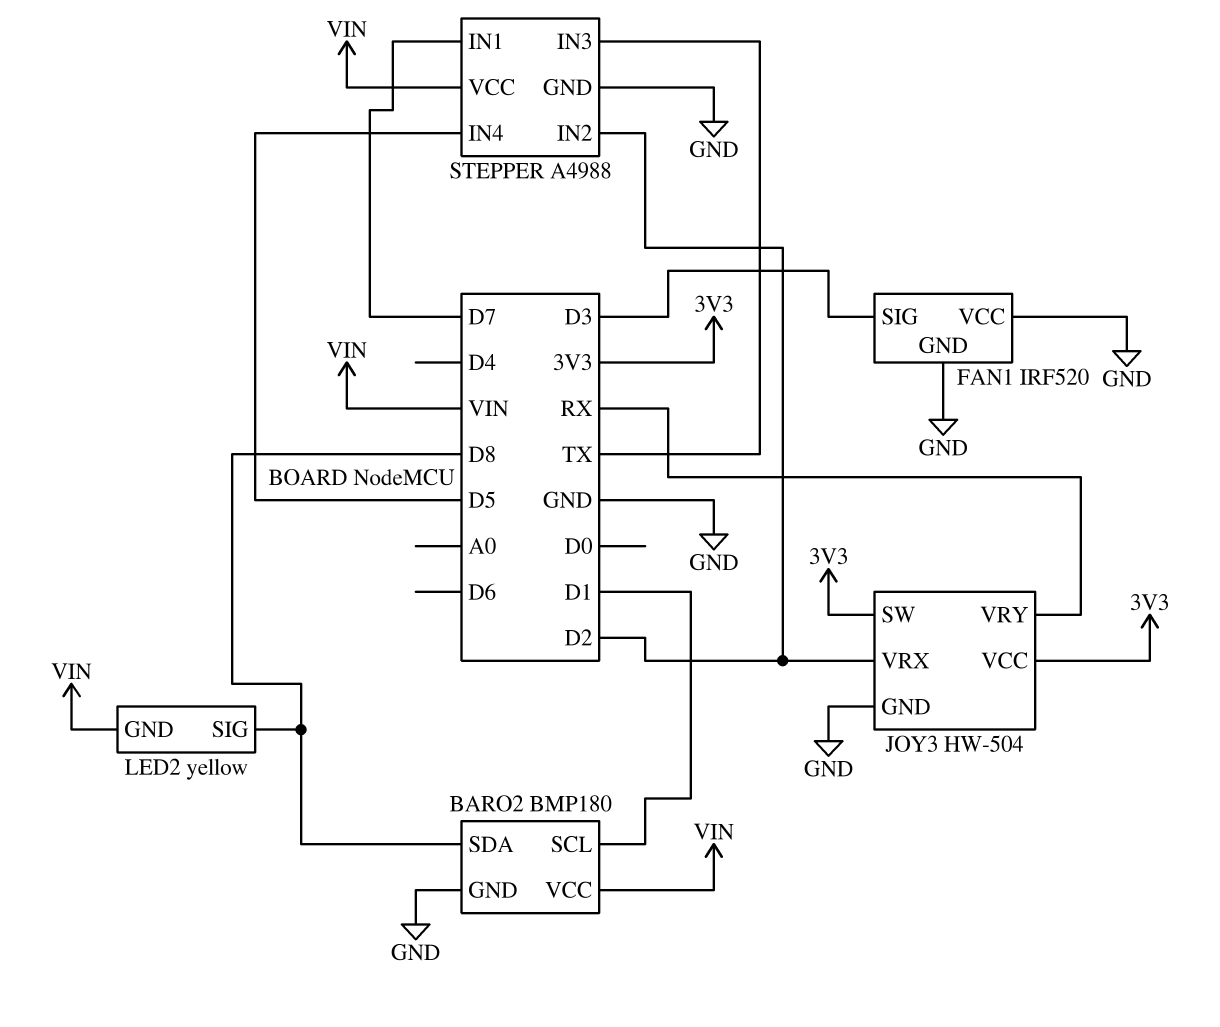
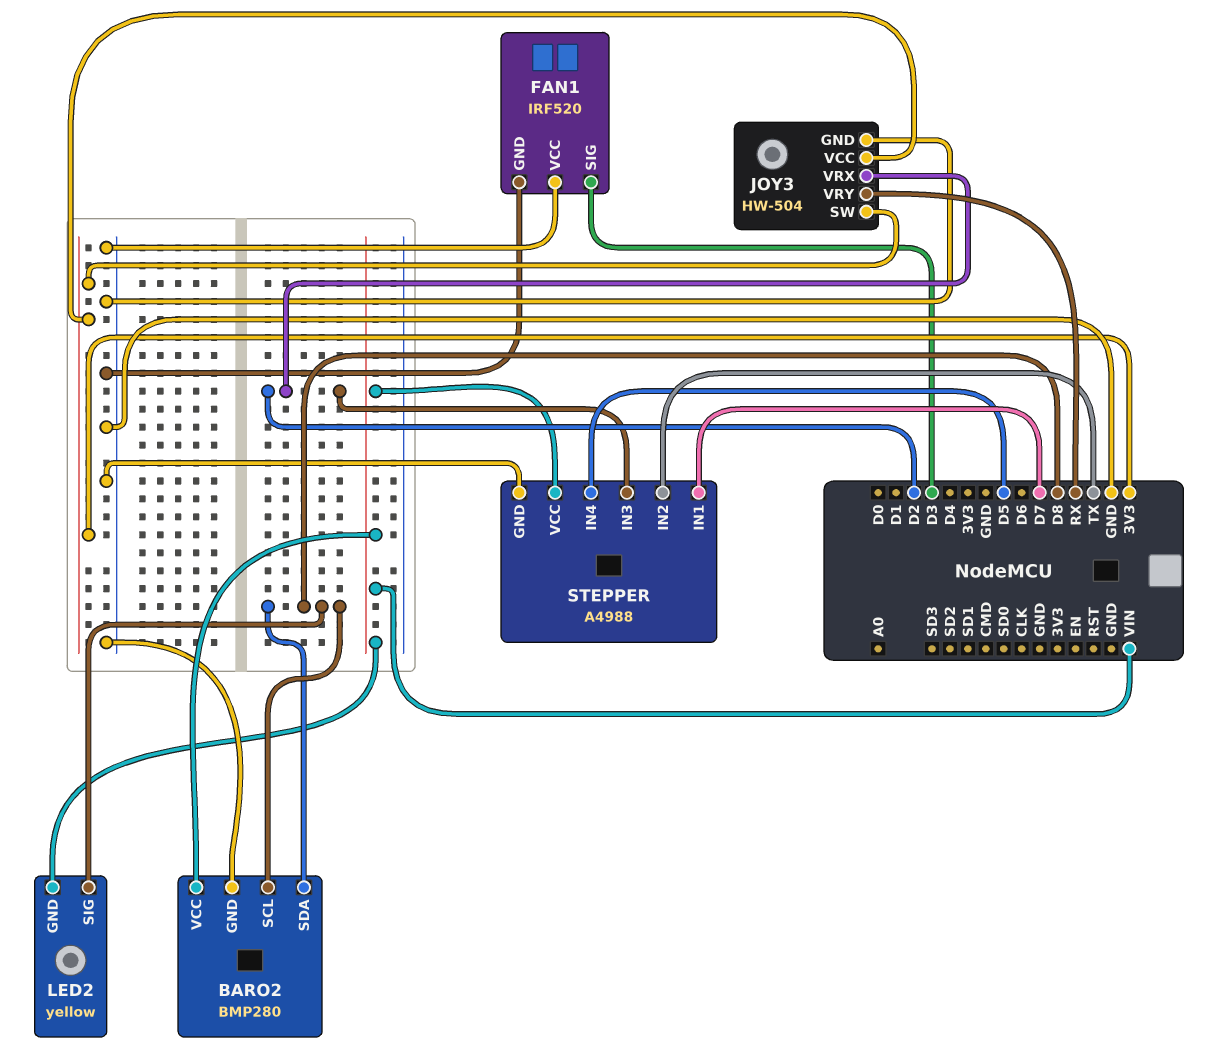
BARO2: BMP180 -> BMP280
BARO2 pin SCL: D1 -> D8
STEPPER pin IN2: D2 -> TX
STEPPER pin IN3: TX -> D2

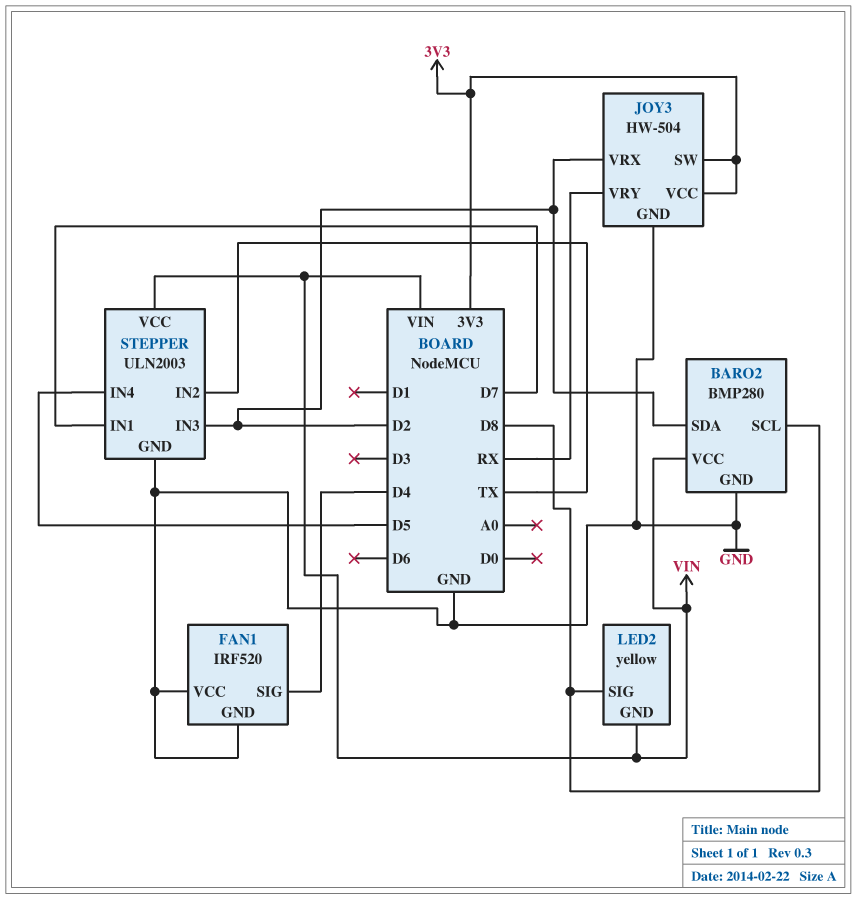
BARO2 pin SDA: D8 -> D2
FAN1 pin SIG: D3 -> D4
STEPPER: A4988 -> ULN2003

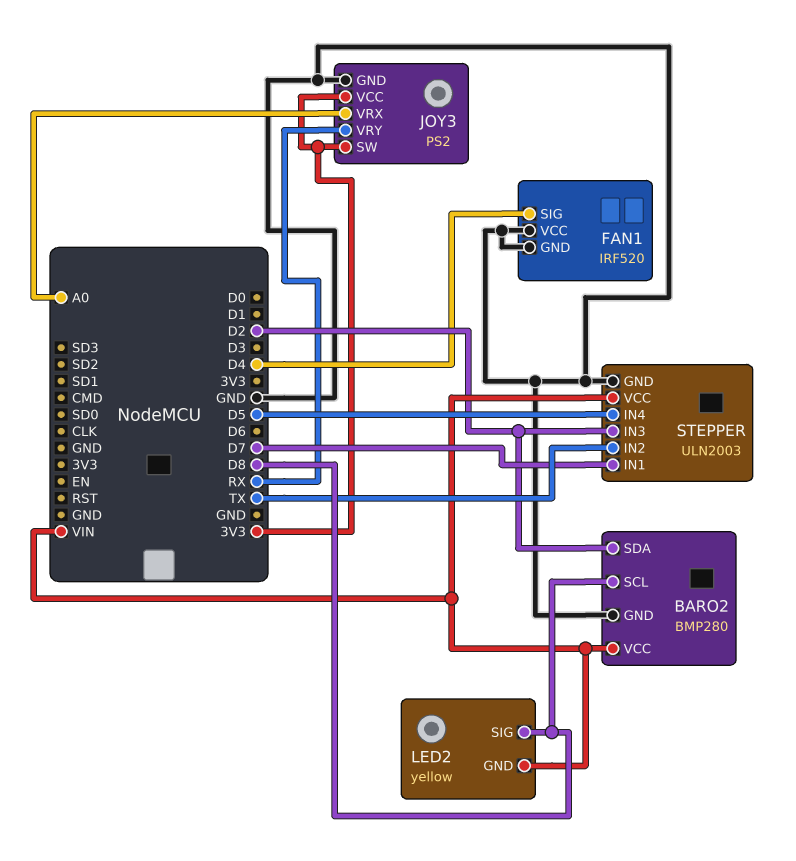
JOY3: HW-504 -> PS2
JOY3 pin VRX: D2 -> A0

